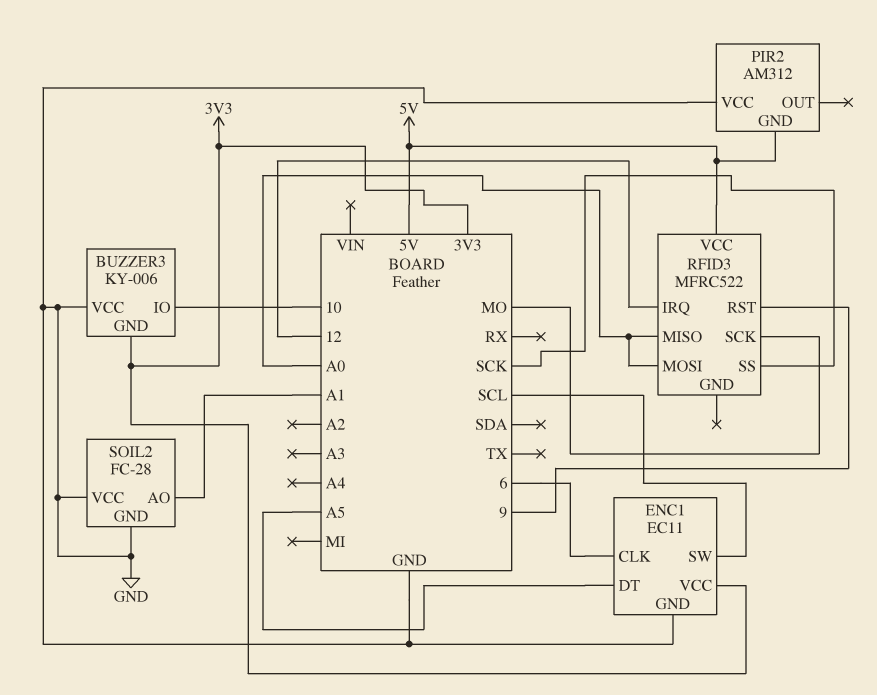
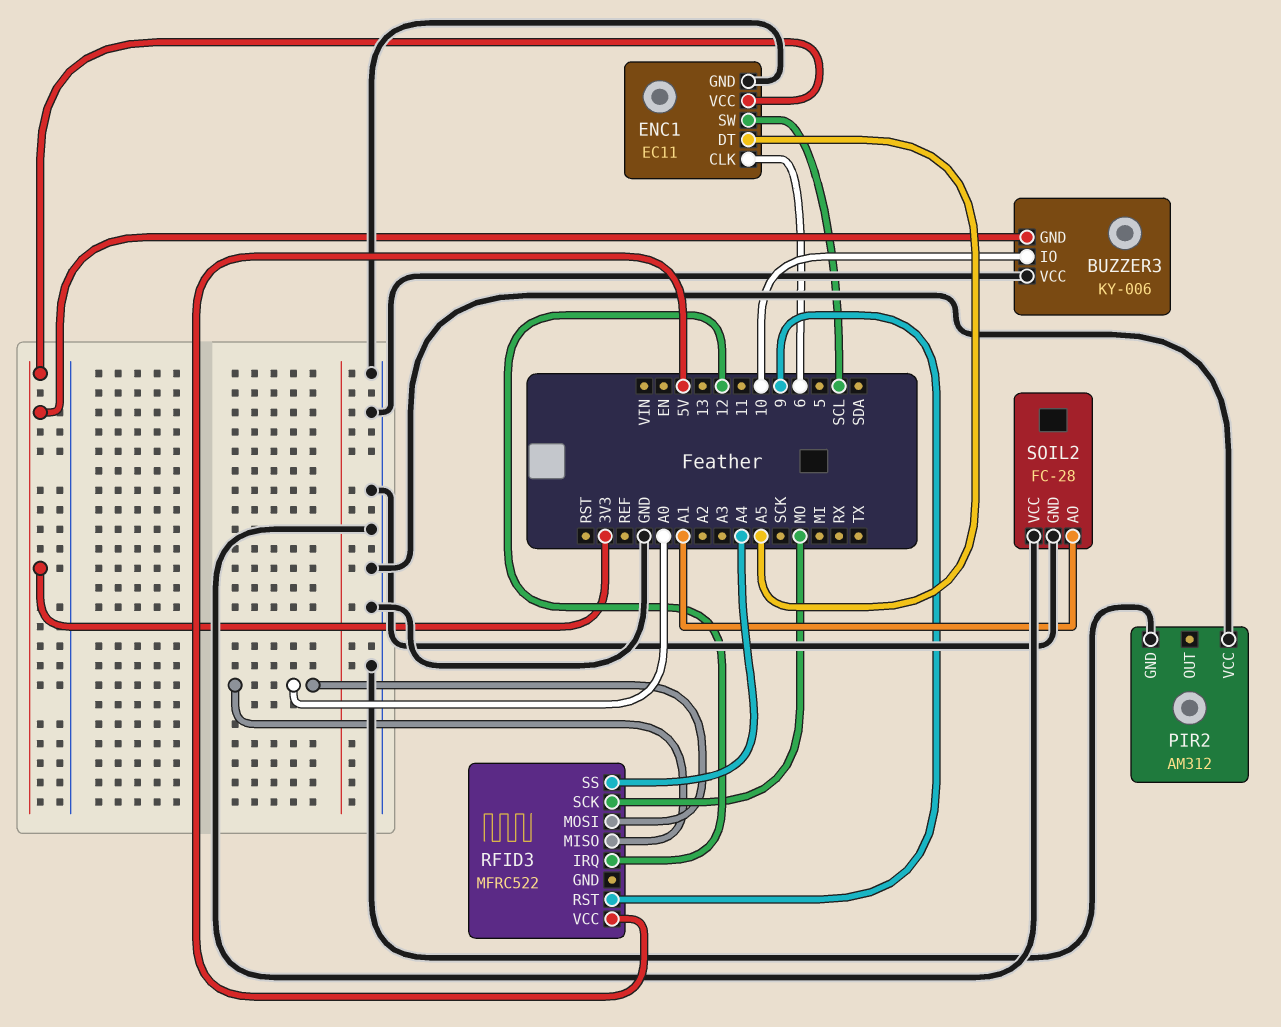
PIR2 pin GND: 5V -> GND
RFID3 pin SS: SCK -> A4

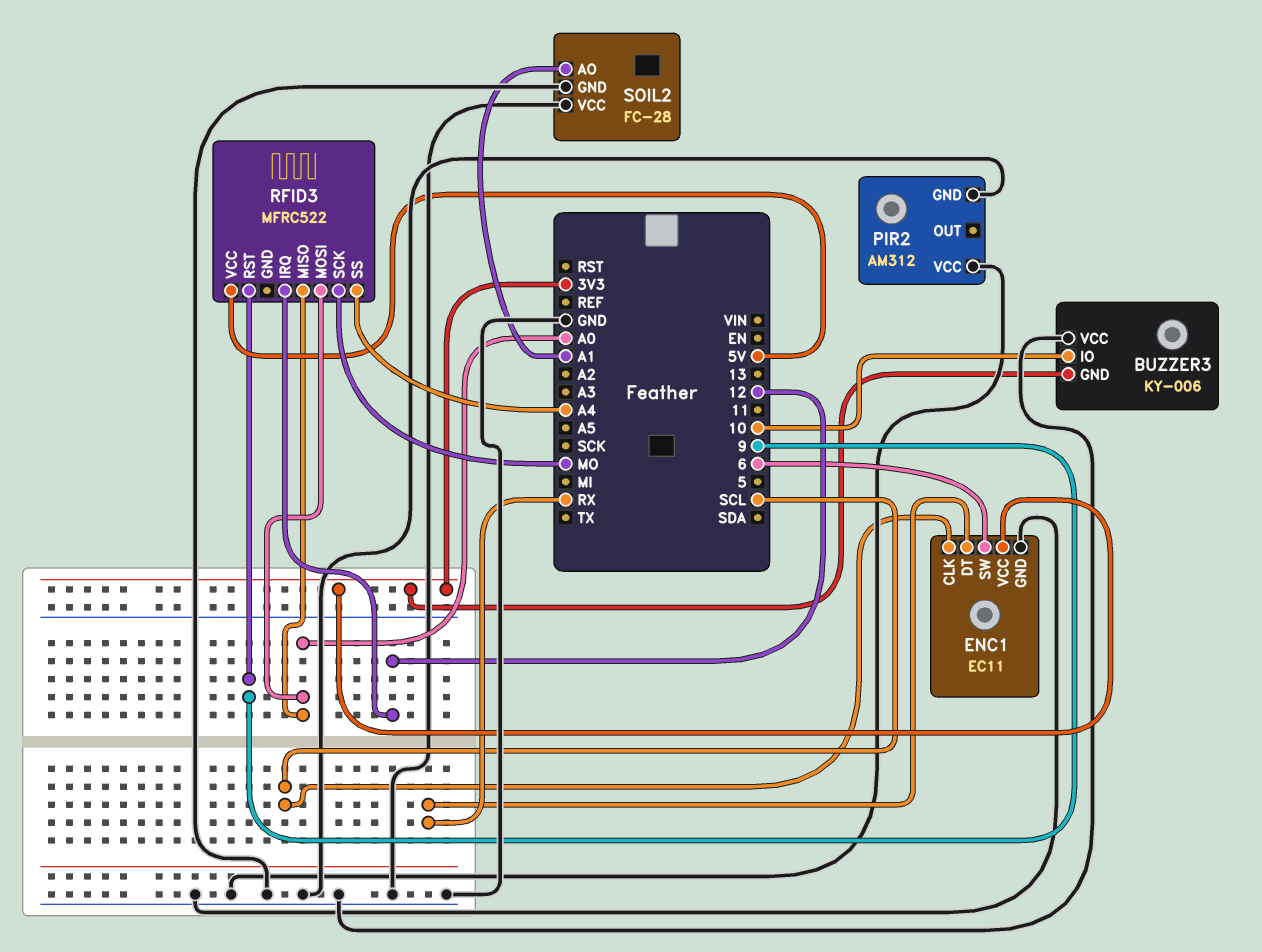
ENC1 pin CLK: 6 -> SCL
ENC1 pin DT: A5 -> RX
ENC1 pin SW: SCL -> 6

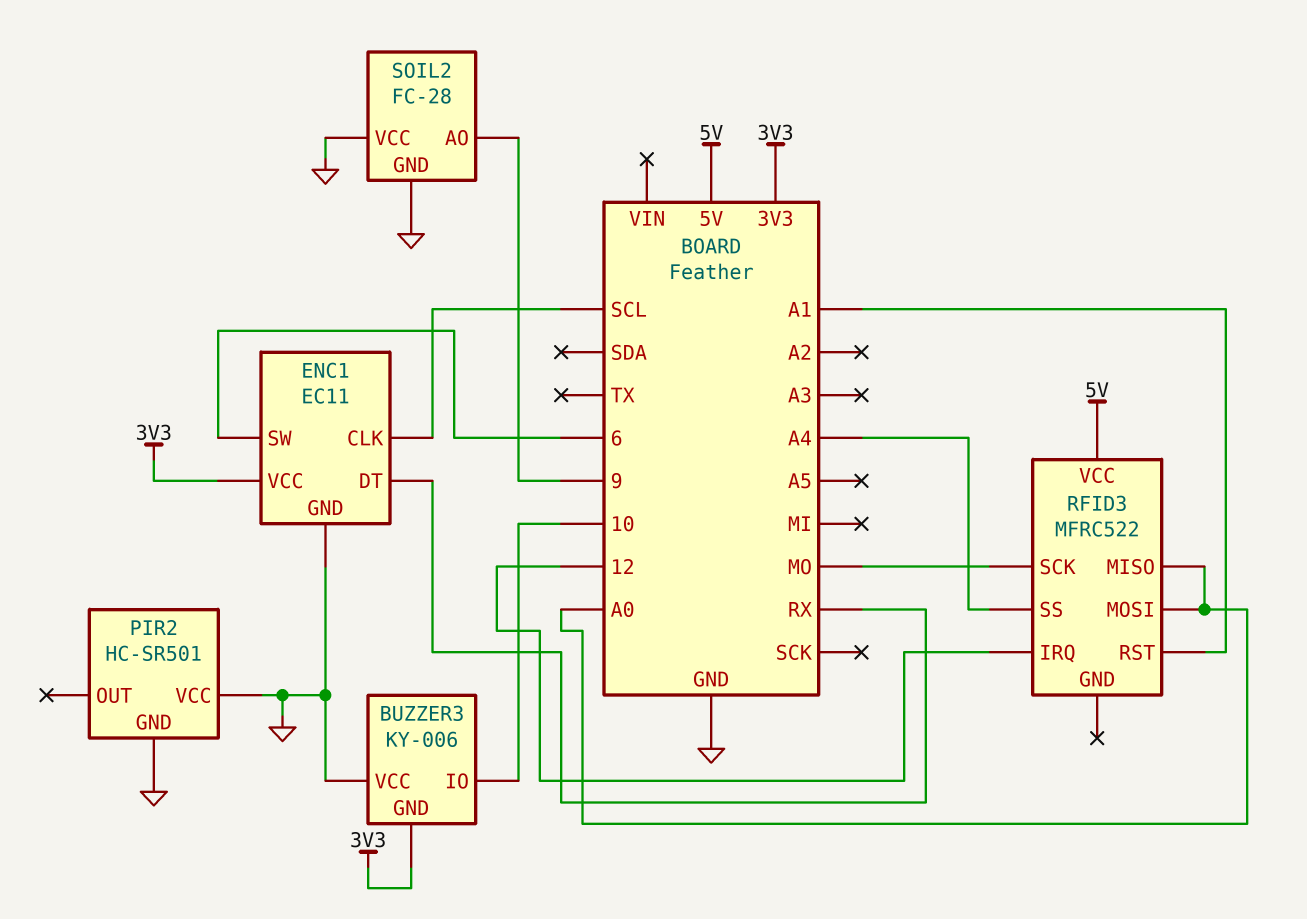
PIR2: AM312 -> HC-SR501
RFID3 pin RST: 9 -> A1
SOIL2 pin AO: A1 -> 9

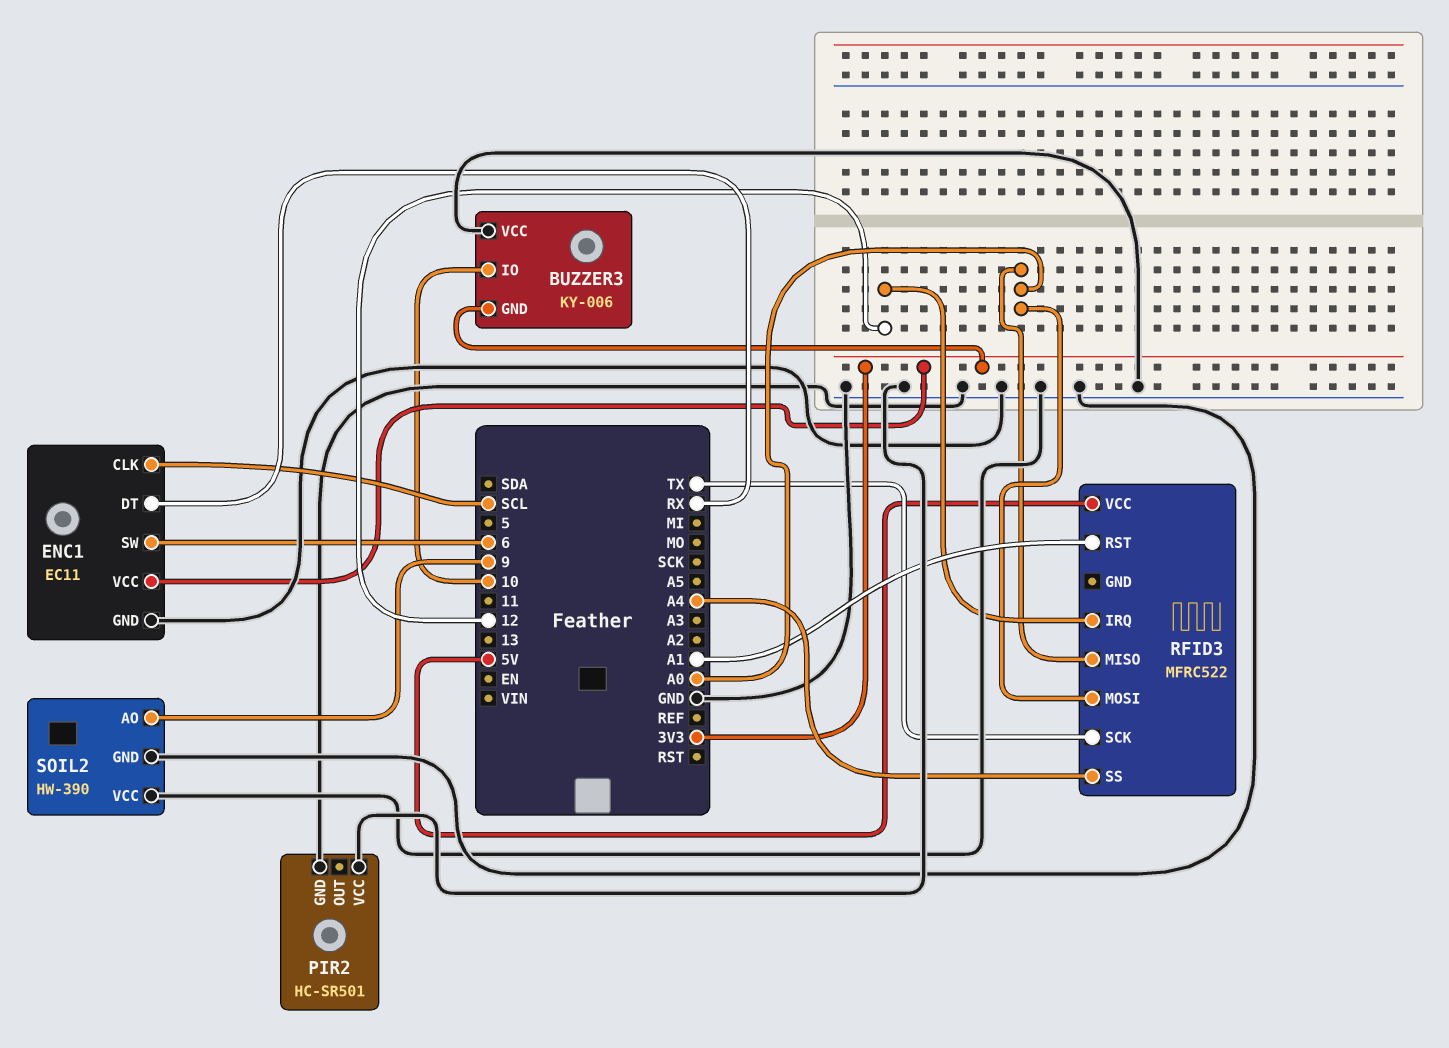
RFID3 pin SCK: MO -> TX
SOIL2: FC-28 -> HW-390

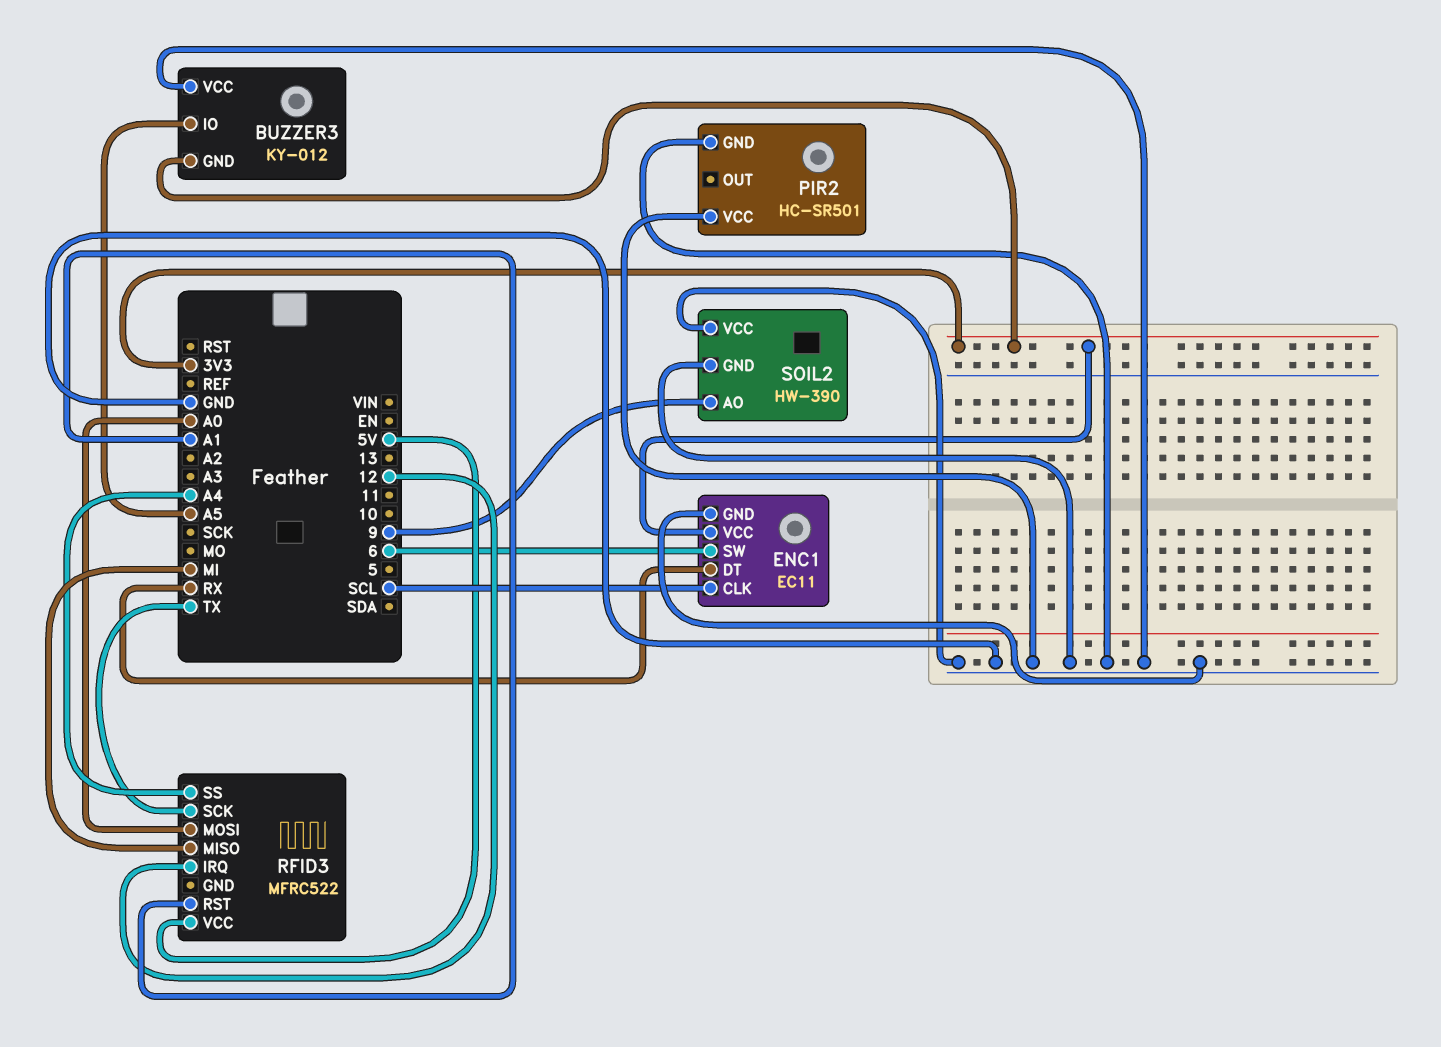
BUZZER3: KY-006 -> KY-012
BUZZER3 pin IO: 10 -> A5
RFID3 pin MISO: A0 -> MI

